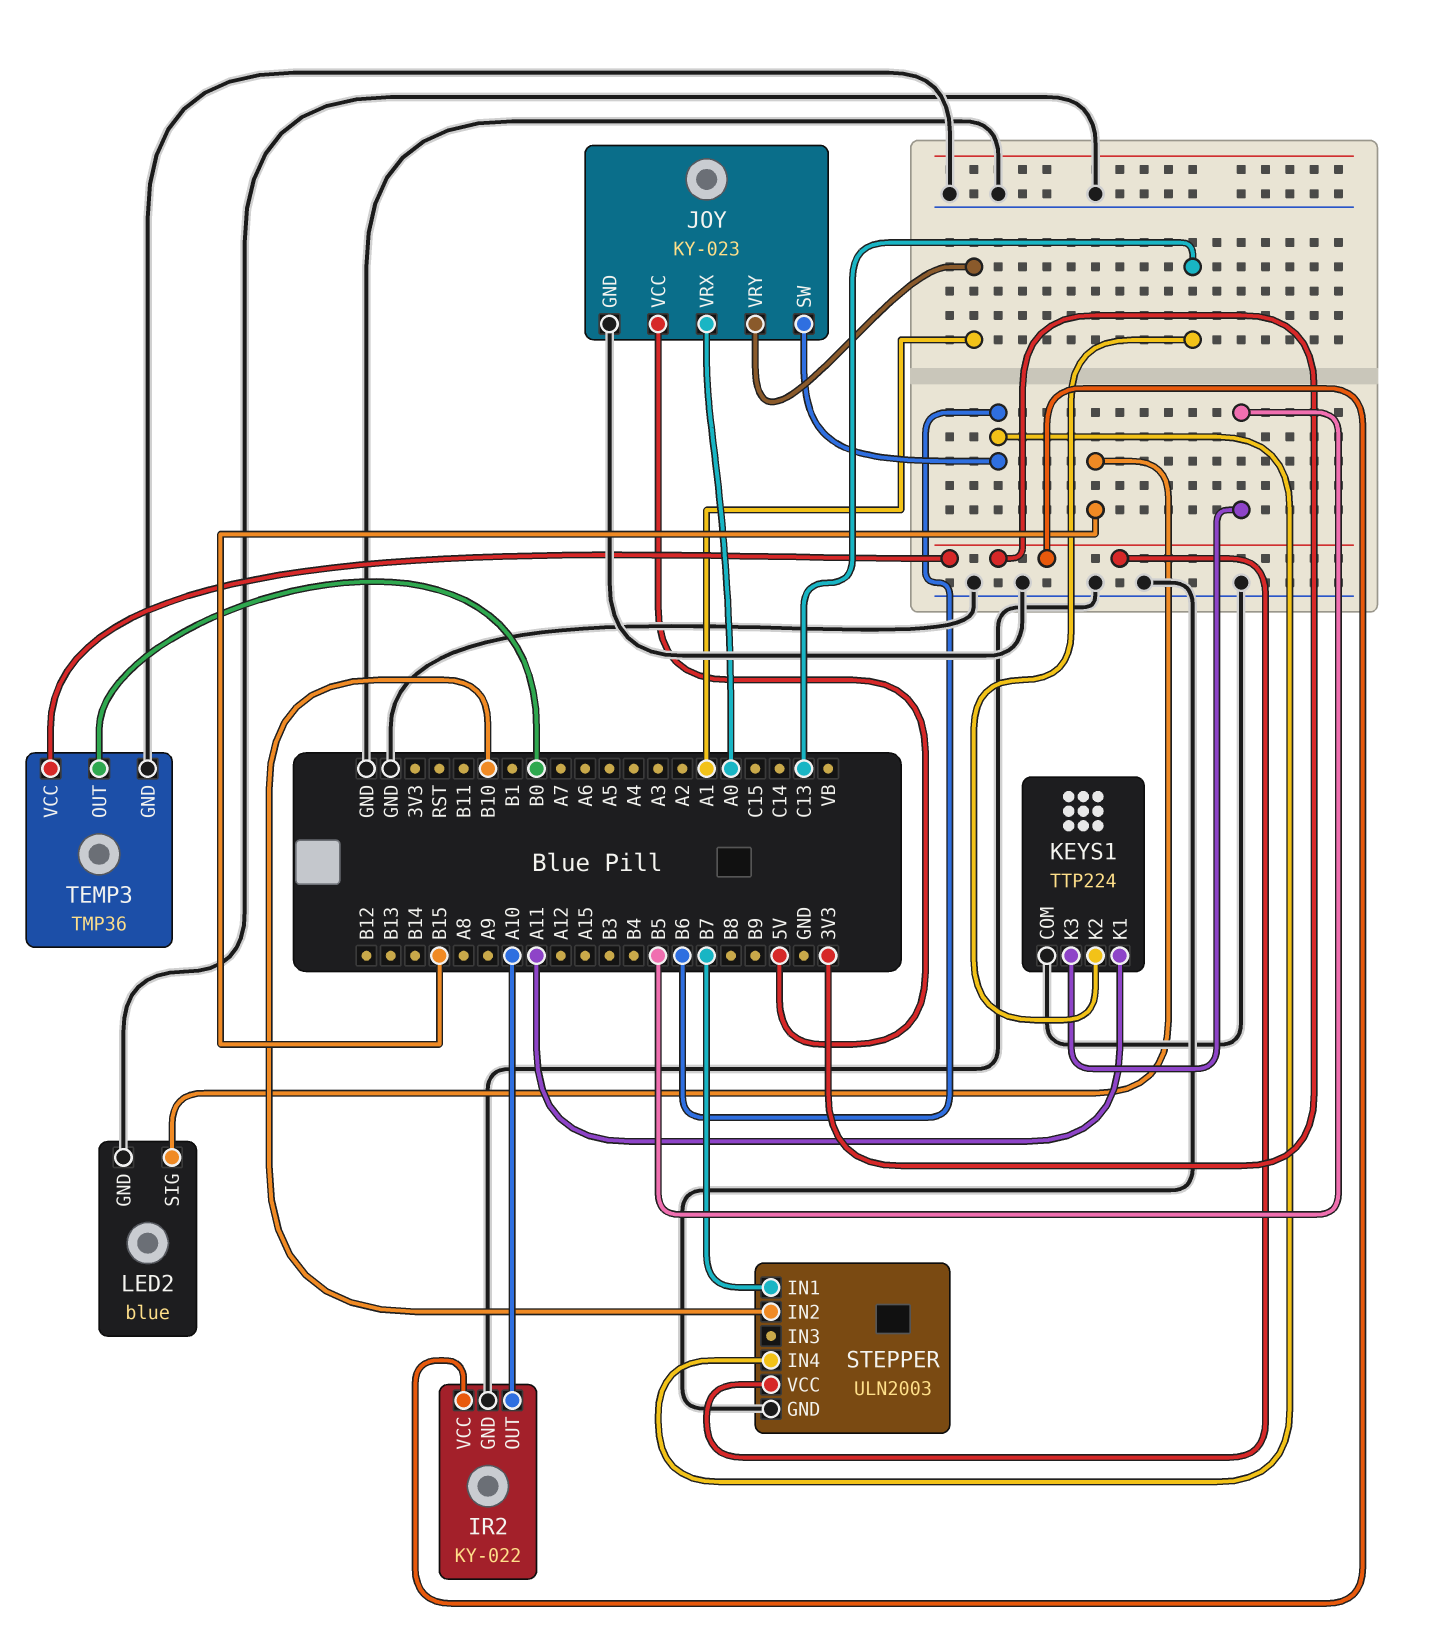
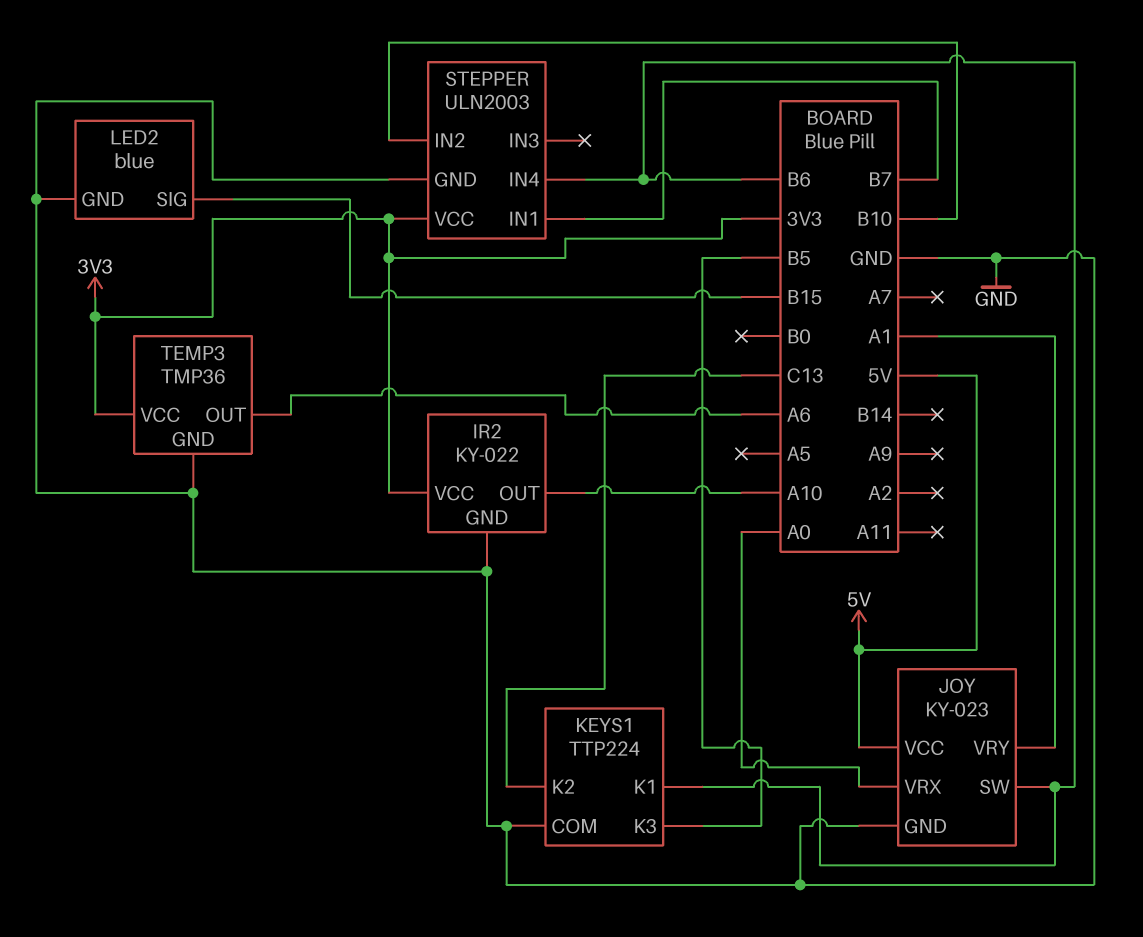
KEYS1 pin K1: A11 -> B6
TEMP3 pin OUT: B0 -> A6

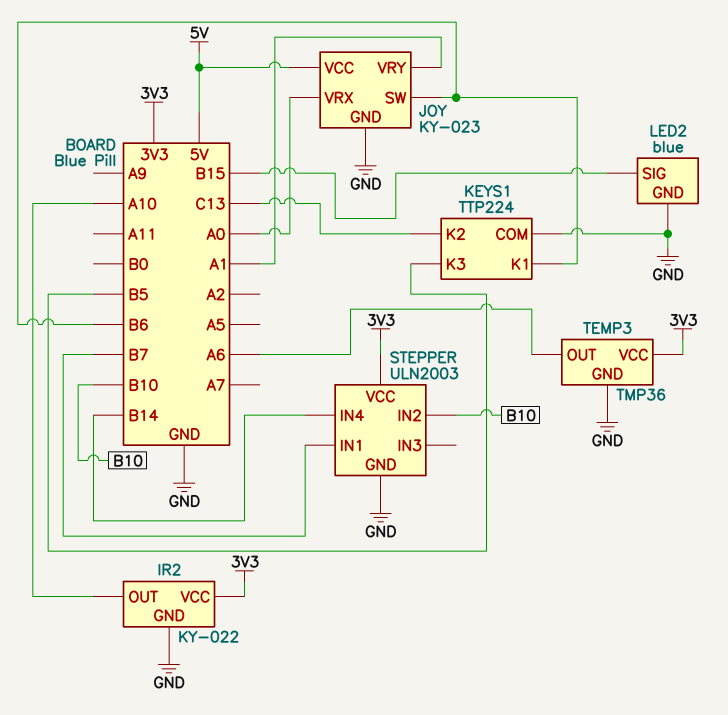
STEPPER pin IN4: B6 -> B14

